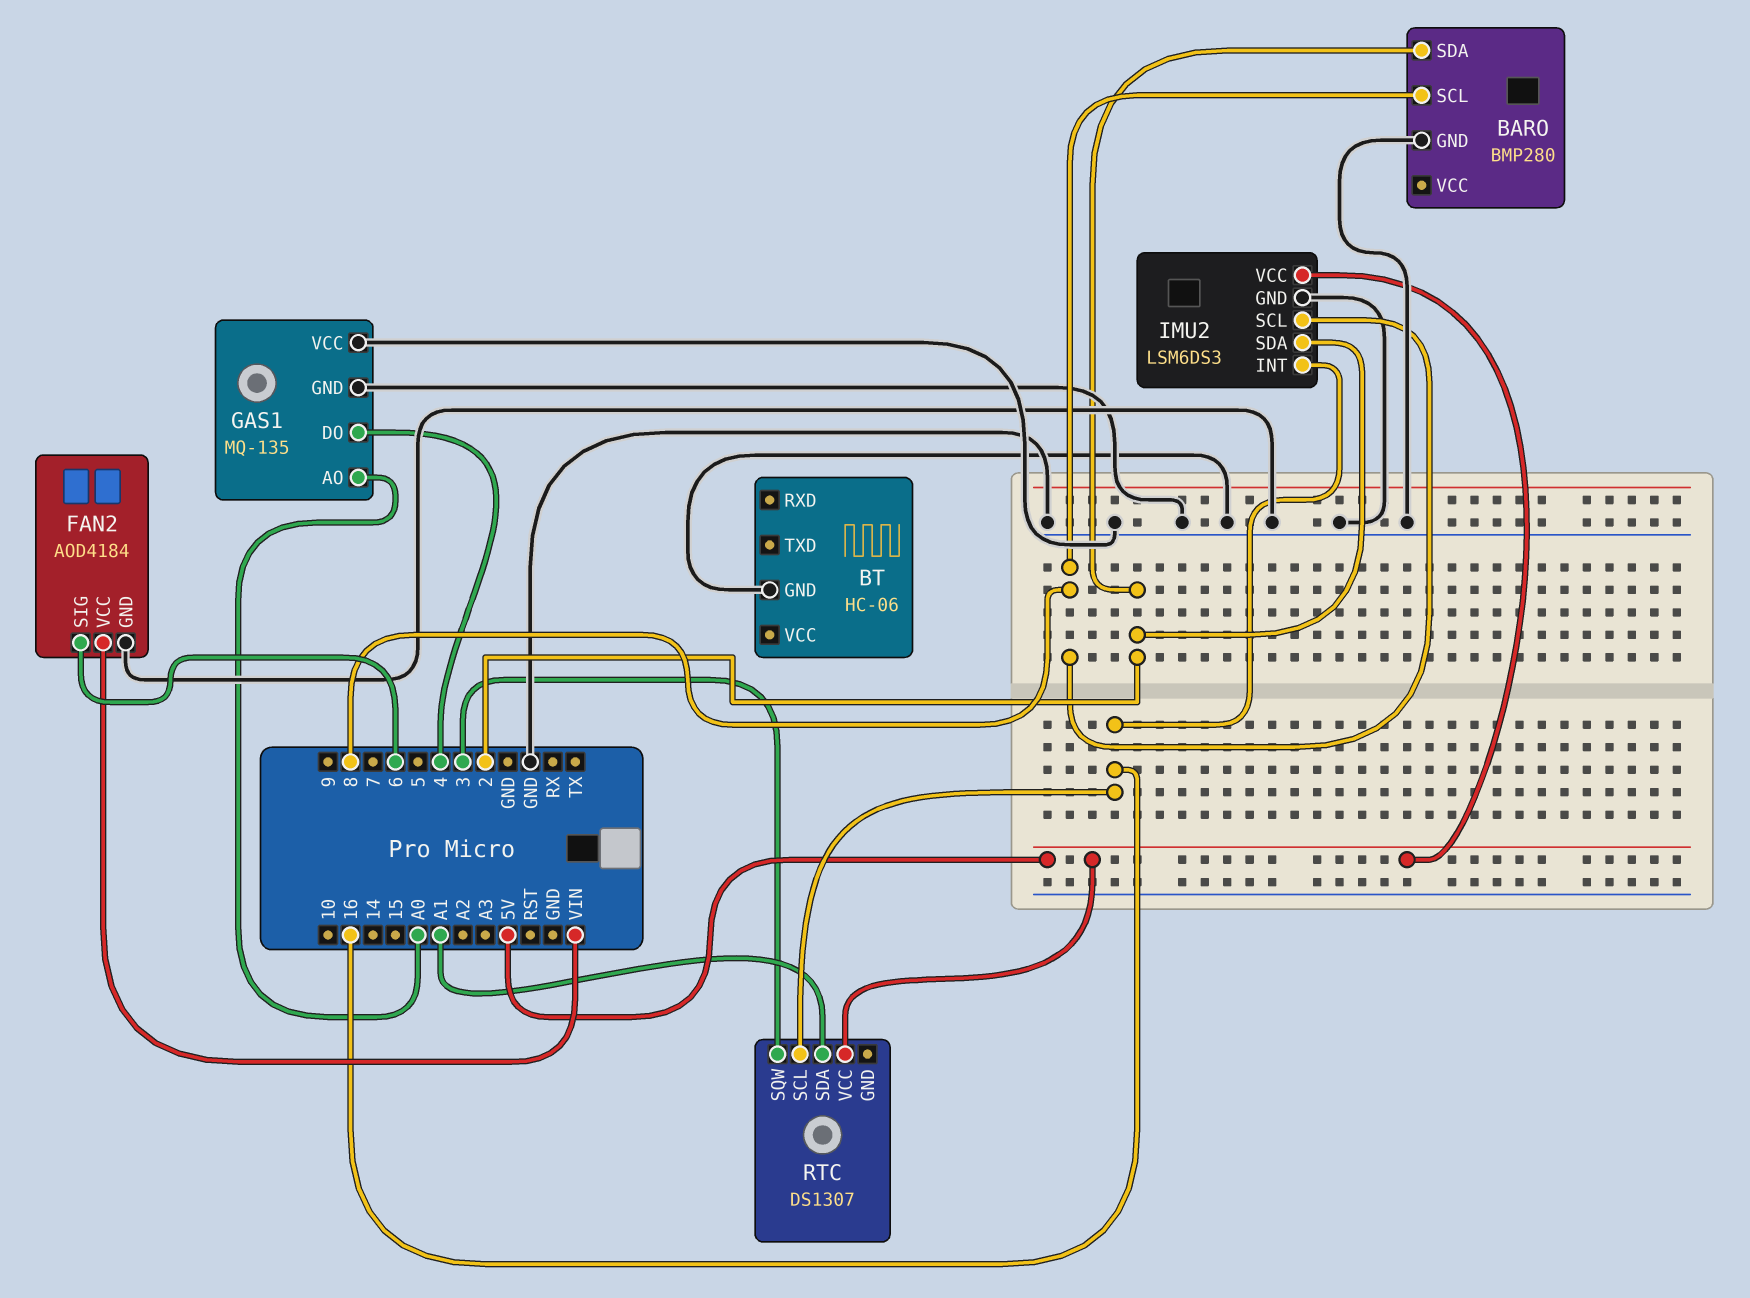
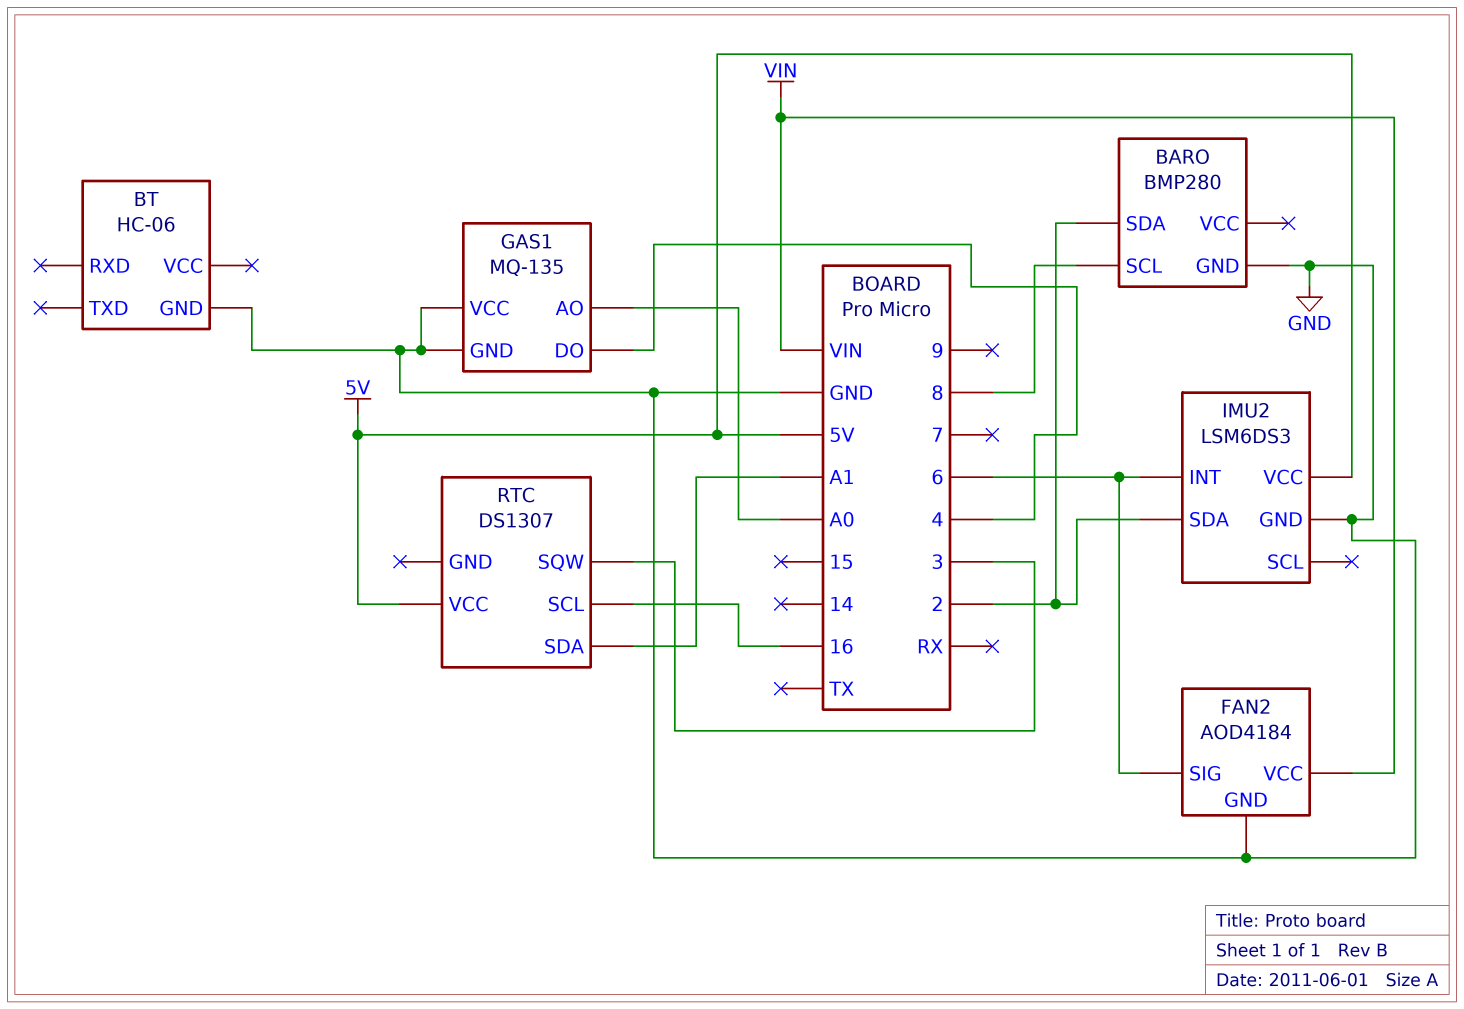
IMU2 pin INT: 16 -> 6
IMU2 pin SCL: 8 -> none

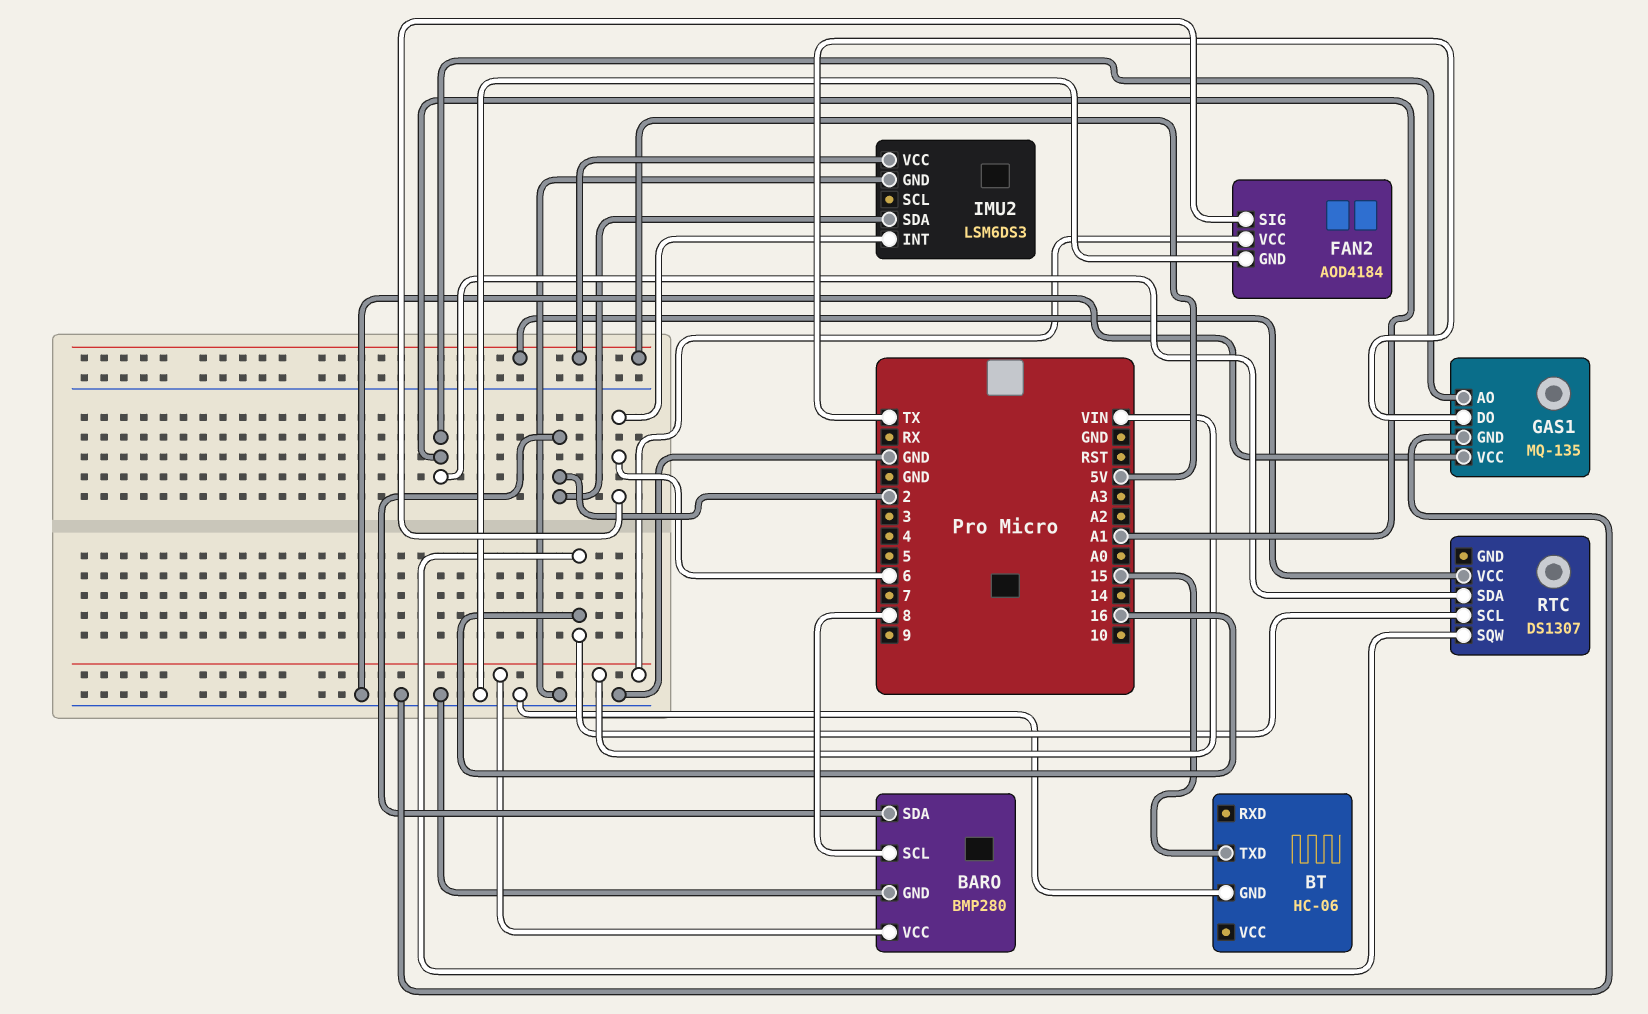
BARO pin VCC: none -> VIN
BT pin TXD: none -> 15
GAS1 pin AO: A0 -> A1
GAS1 pin DO: 4 -> TX
RTC pin SQW: 3 -> 16

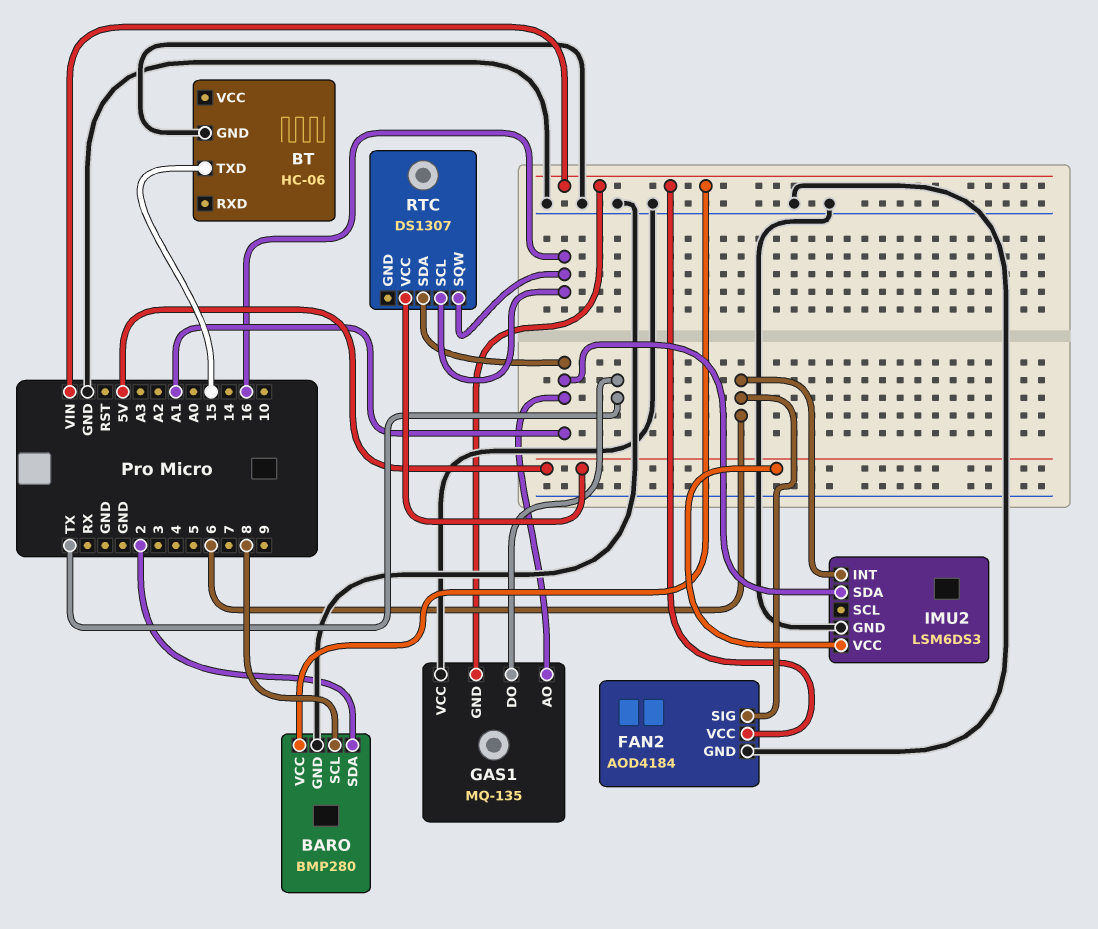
GAS1 pin GND: GND -> VIN
IMU2 pin SDA: 2 -> A1

